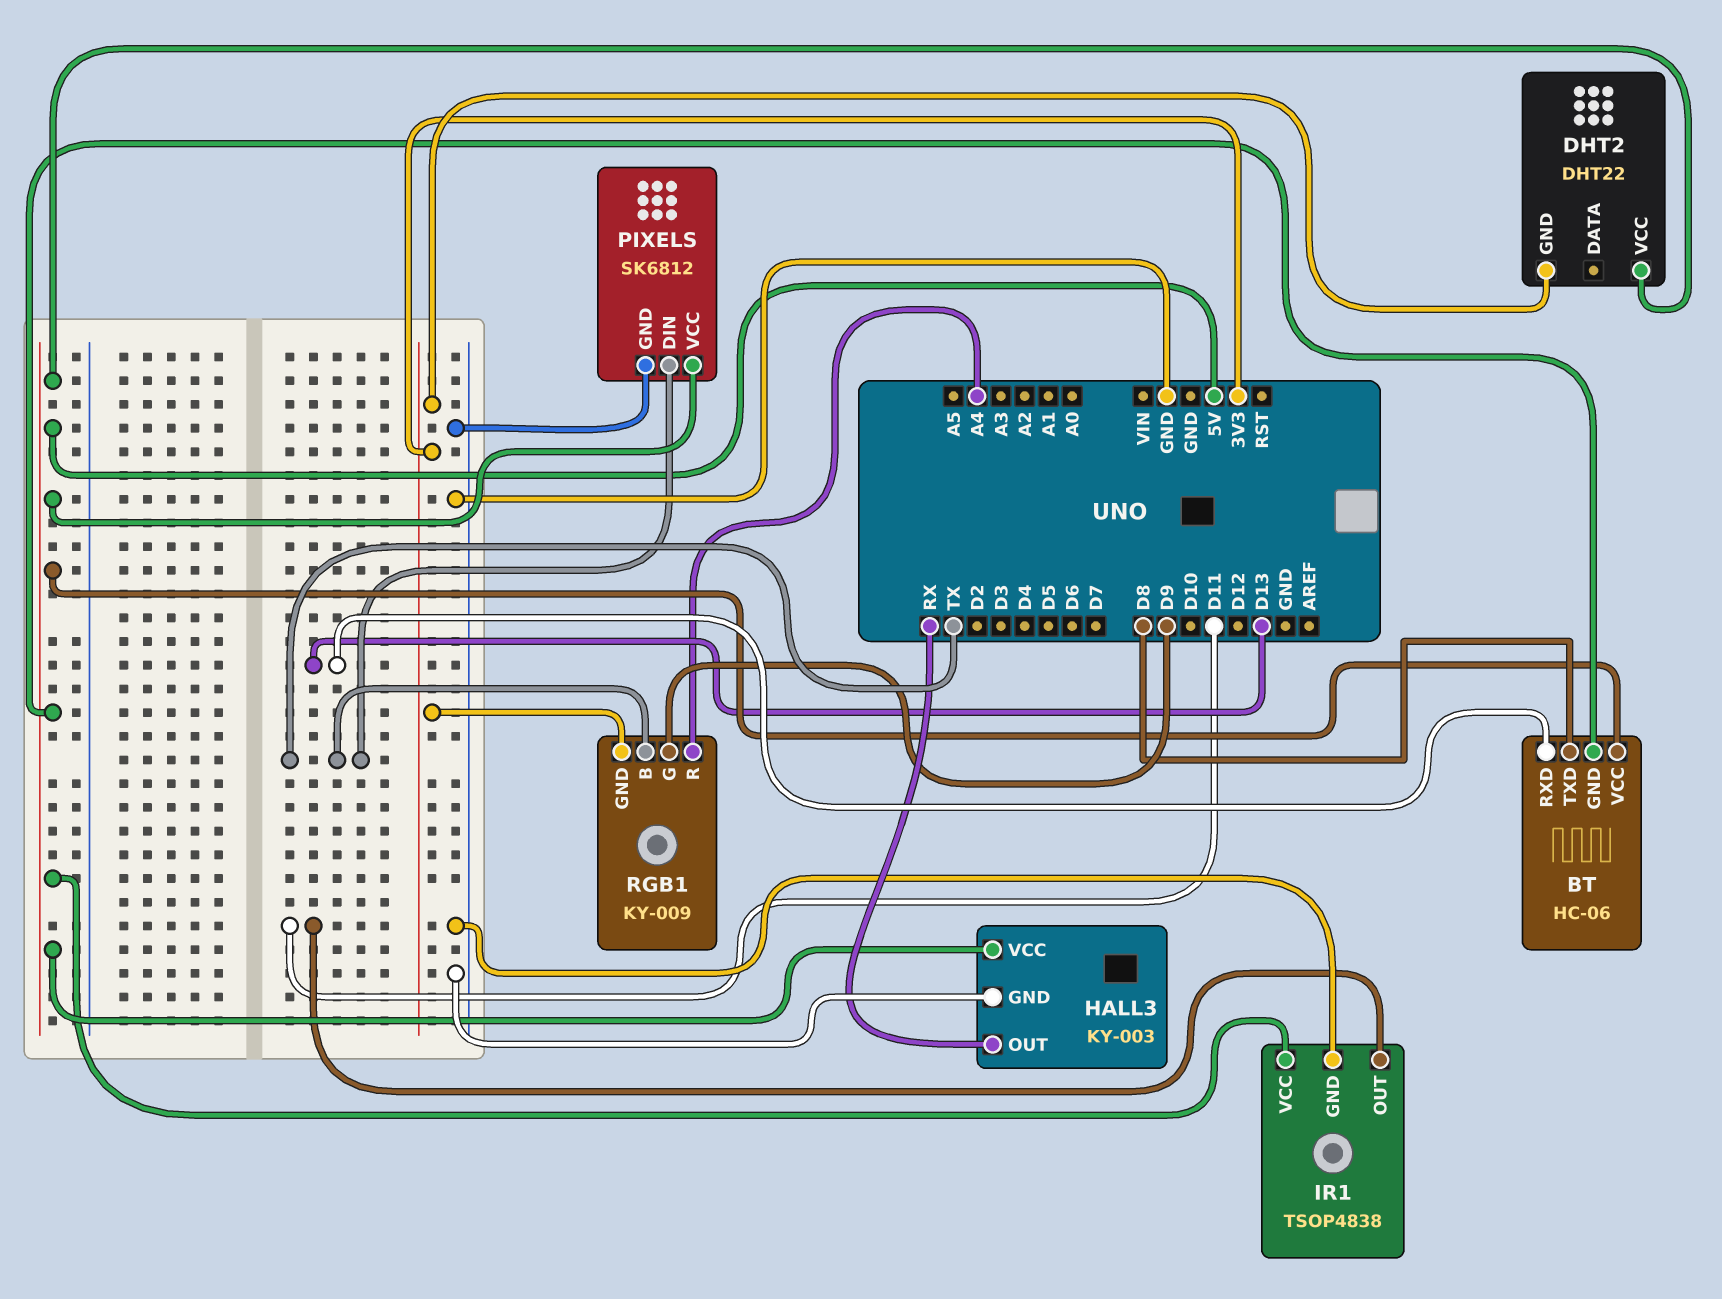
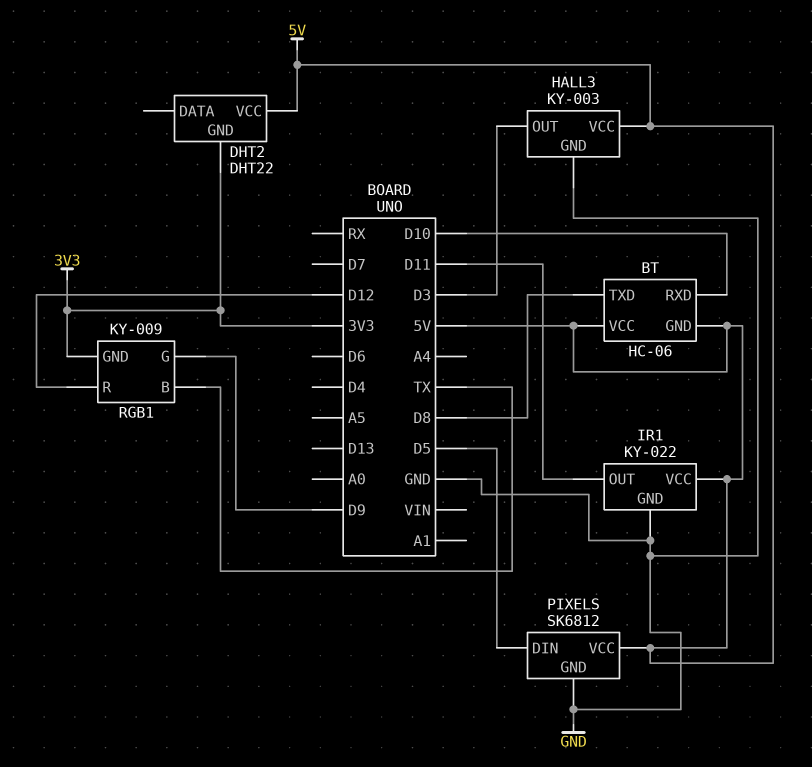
BT pin RXD: D13 -> D10
HALL3 pin OUT: RX -> D3
IR1: TSOP4838 -> KY-022
PIXELS pin DIN: TX -> D5
RGB1 pin R: A4 -> D12

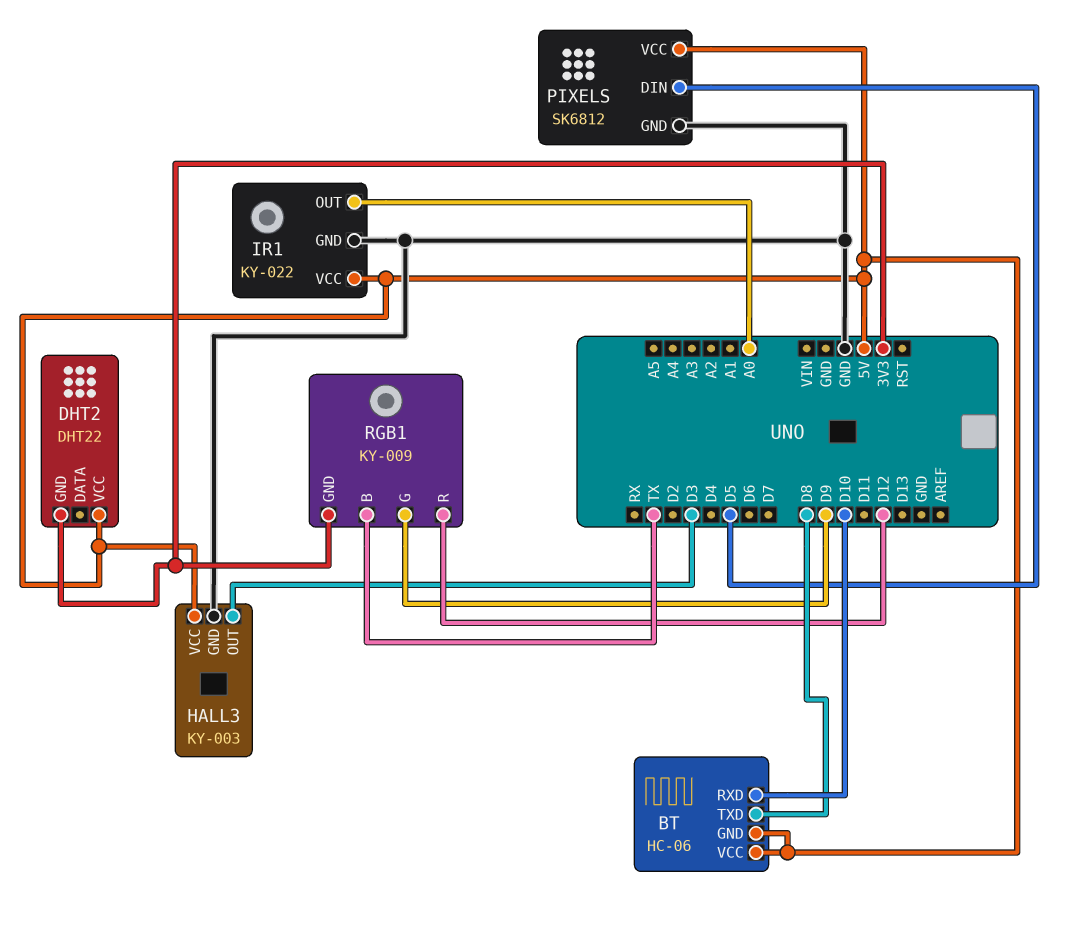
IR1 pin OUT: D11 -> A0

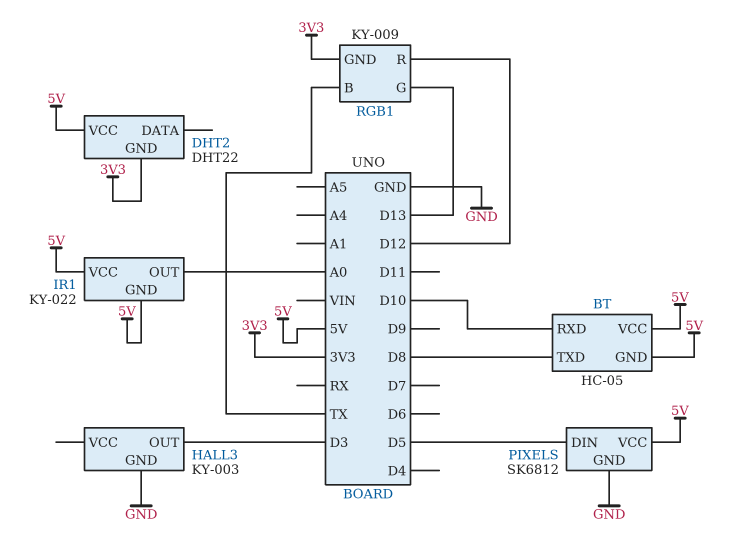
BT: HC-06 -> HC-05
HALL3 pin VCC: 5V -> none
IR1 pin GND: GND -> 5V
RGB1 pin G: D9 -> D13

